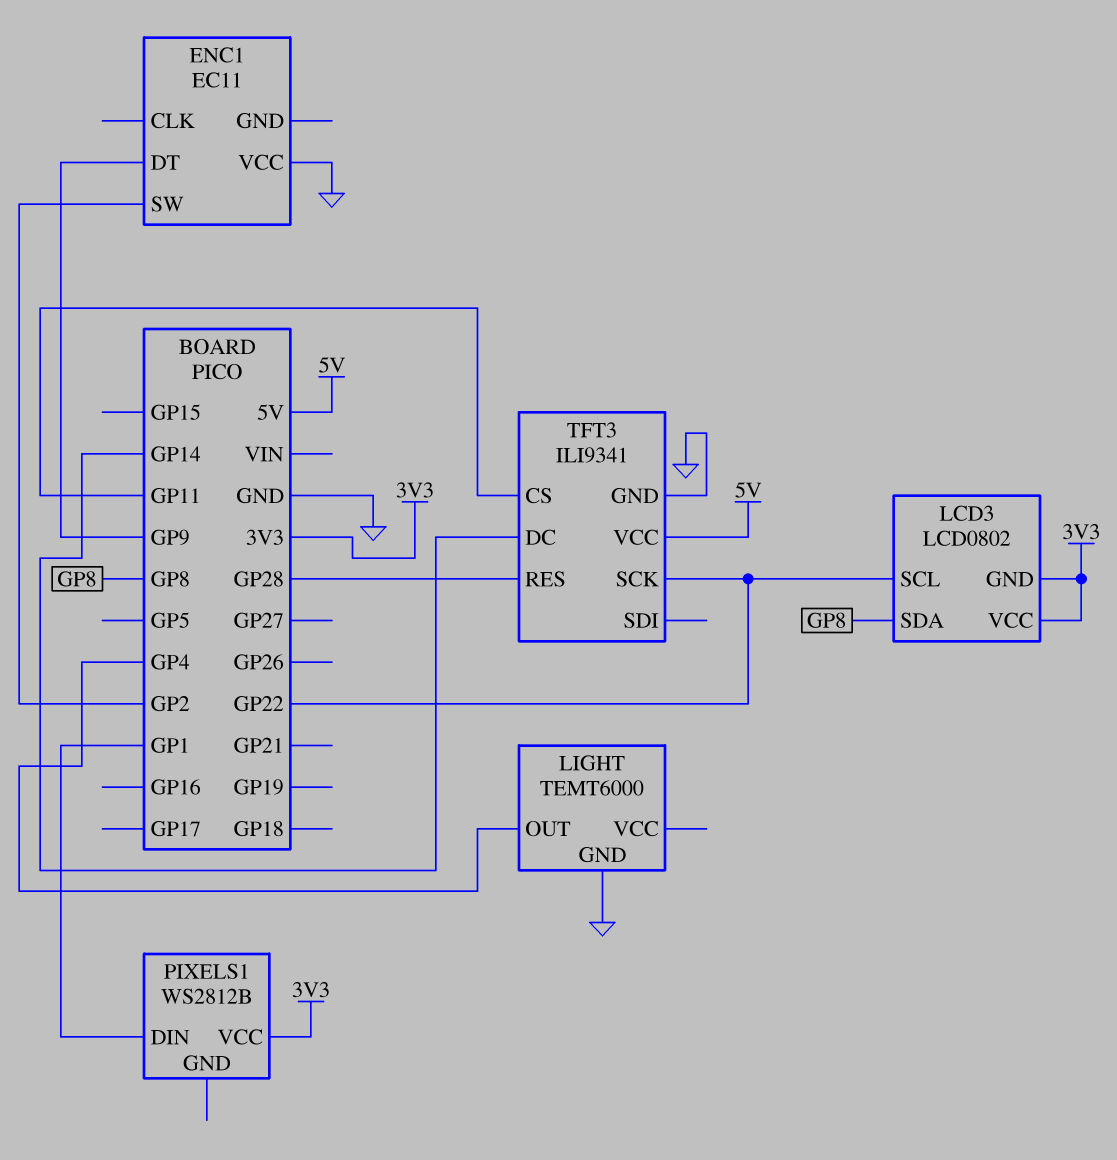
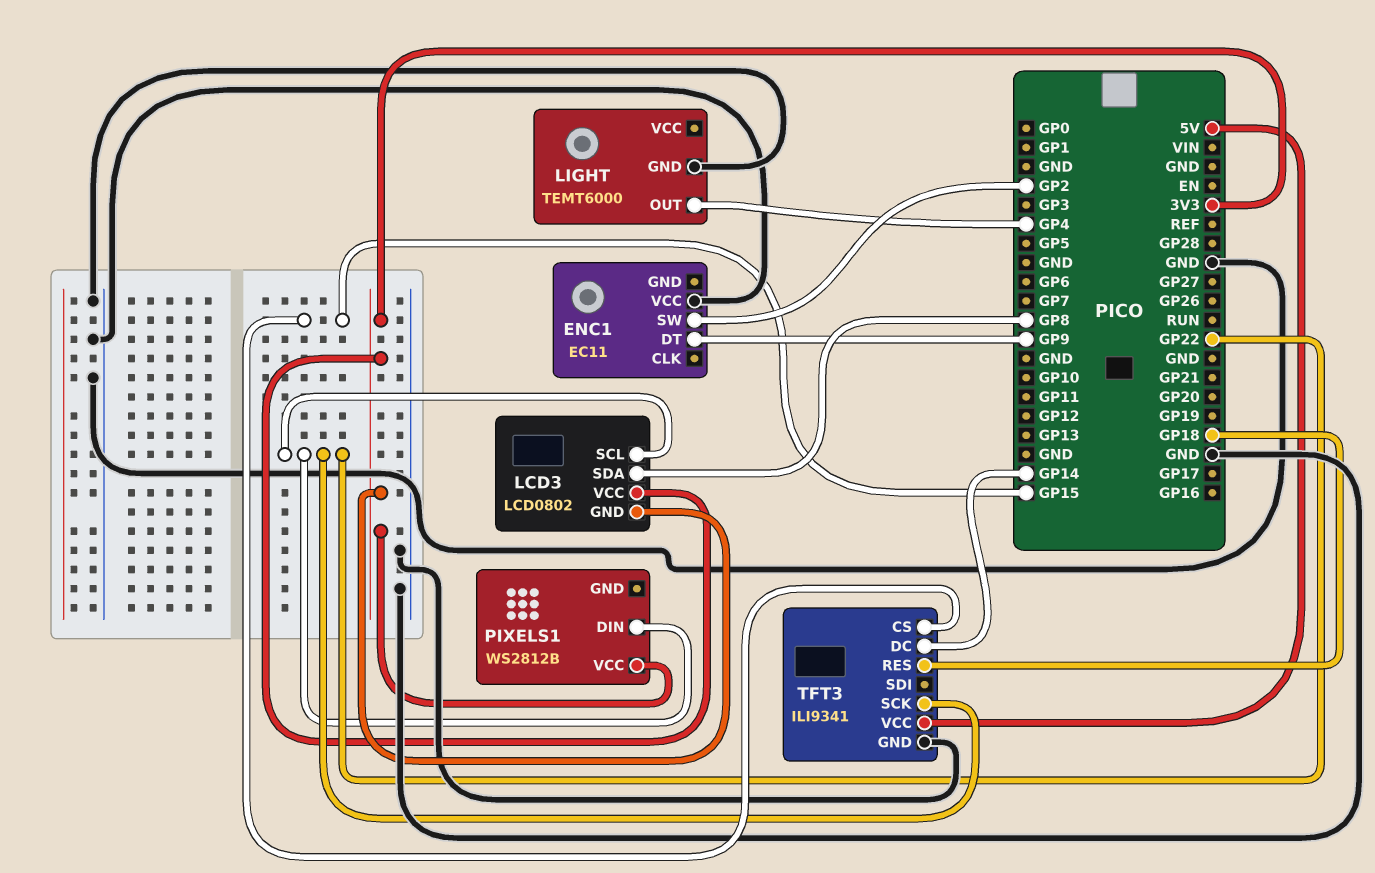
PIXELS1 pin DIN: GP1 -> GP22
TFT3 pin CS: GP11 -> GP15
TFT3 pin RES: GP28 -> GP18

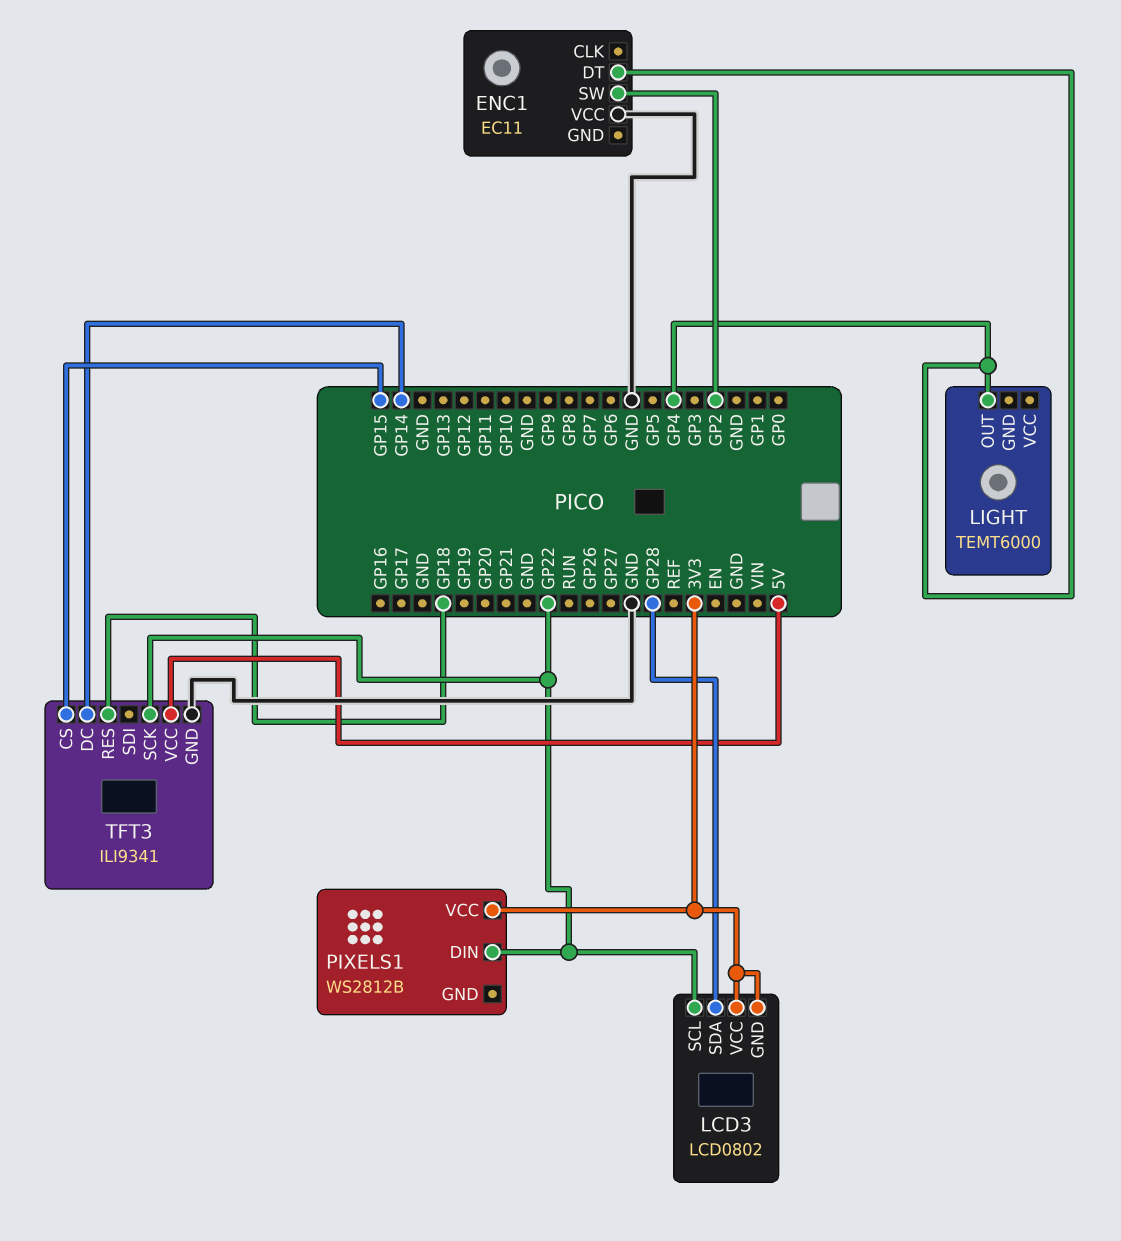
ENC1 pin DT: GP9 -> GP4
LCD3 pin SDA: GP8 -> GP28
LIGHT pin GND: GND -> none

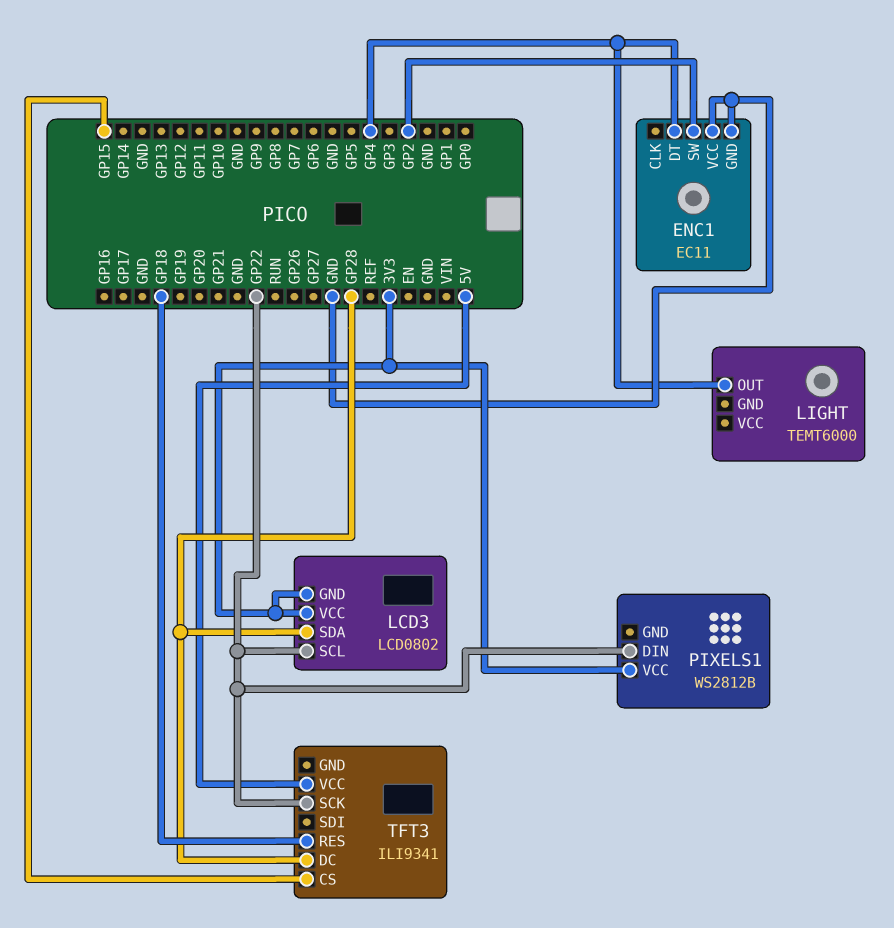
ENC1 pin GND: none -> GND
TFT3 pin DC: GP14 -> GP28
TFT3 pin GND: GND -> none

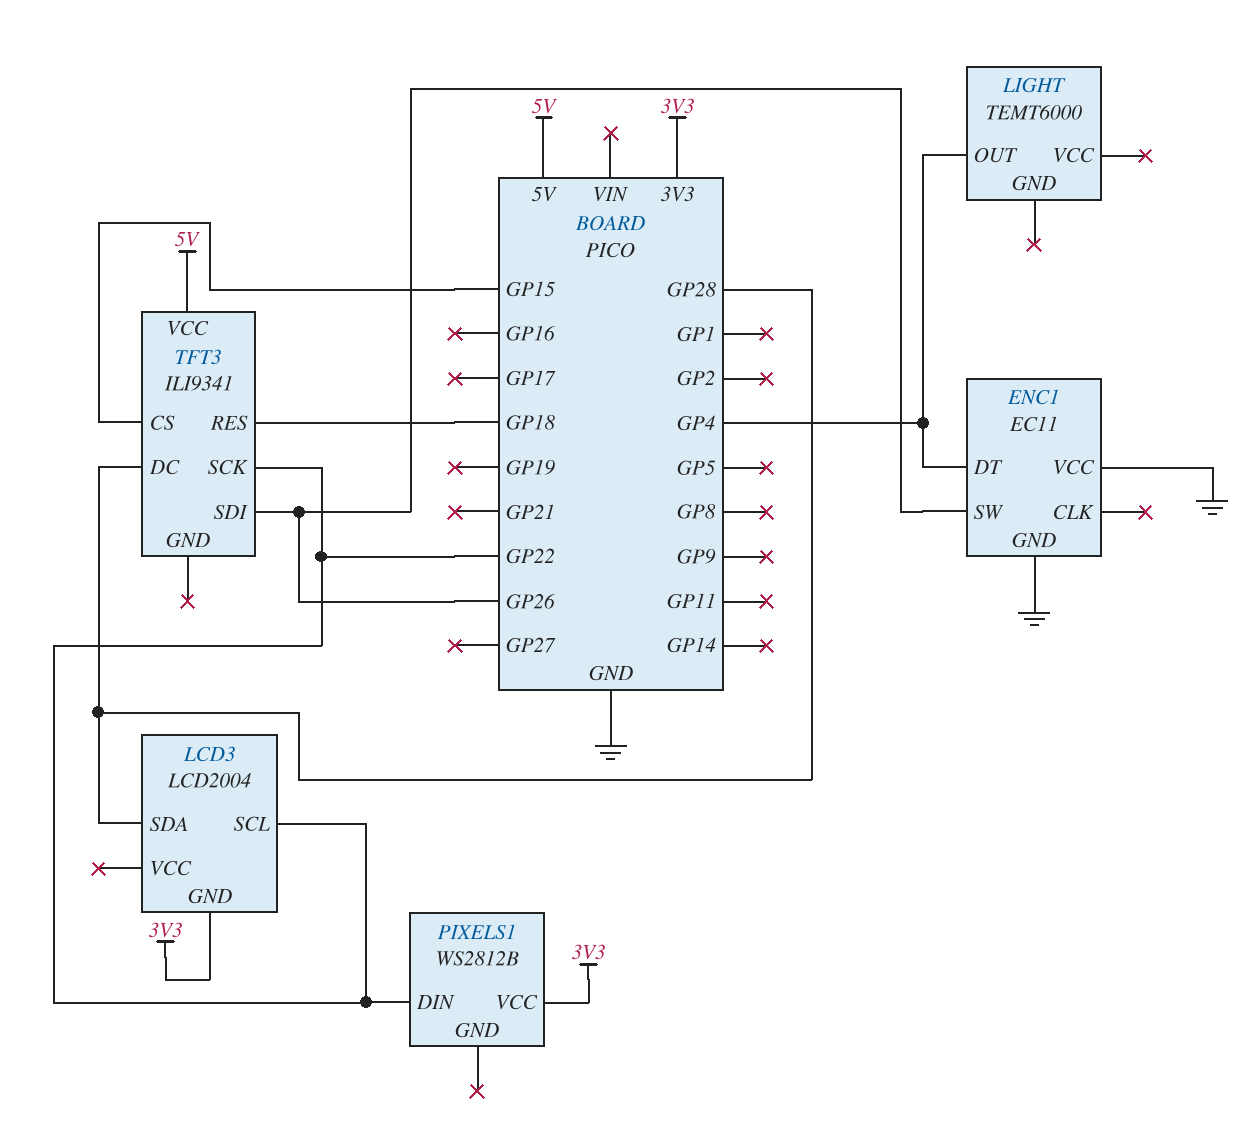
ENC1 pin SW: GP2 -> GP26
LCD3: LCD0802 -> LCD2004
LCD3 pin VCC: 3V3 -> none
TFT3 pin SDI: none -> GP26

